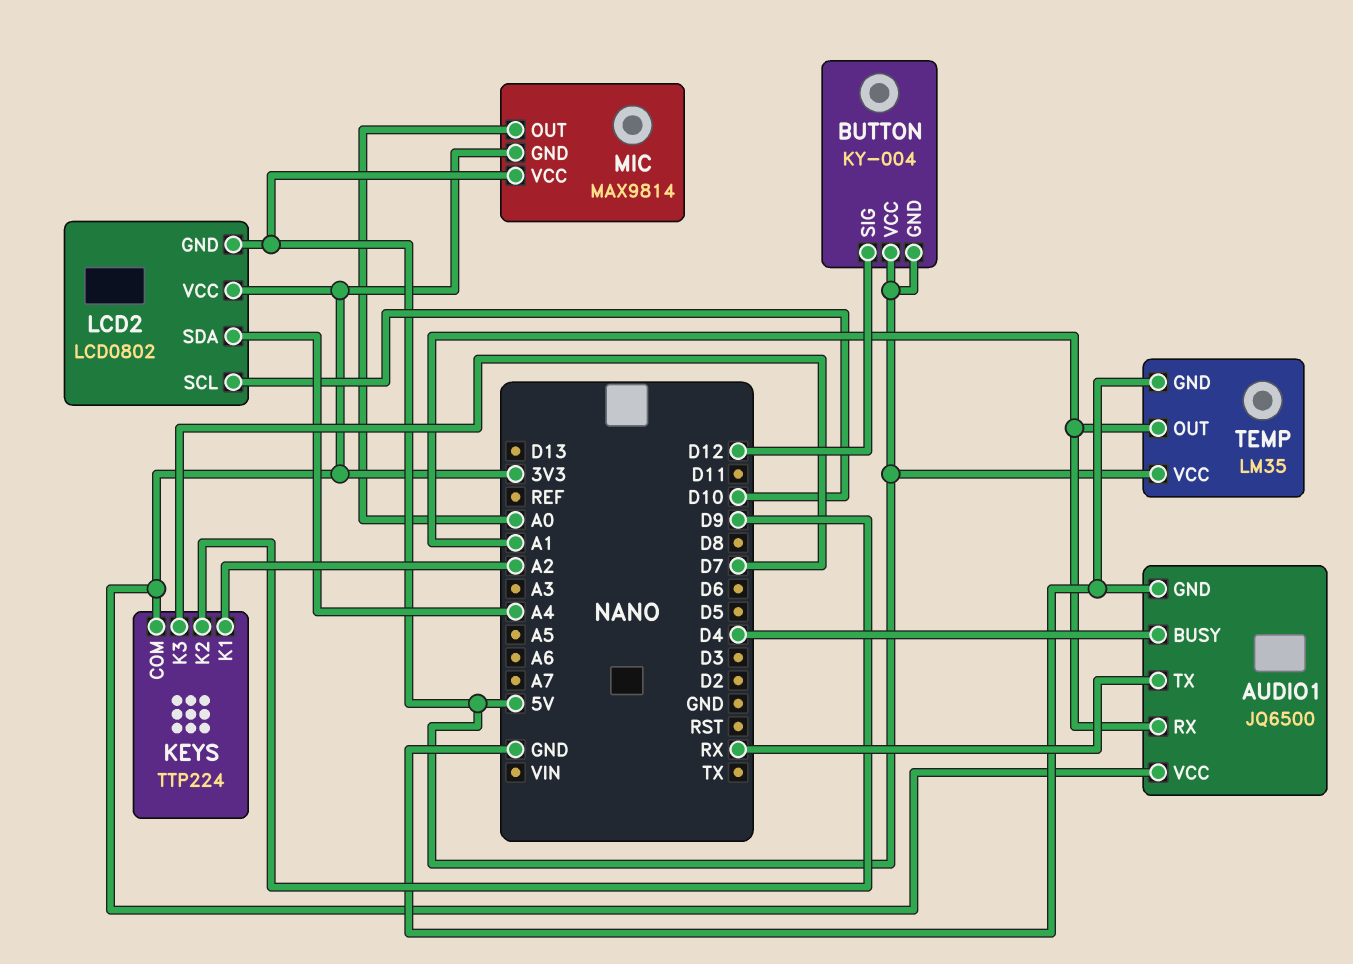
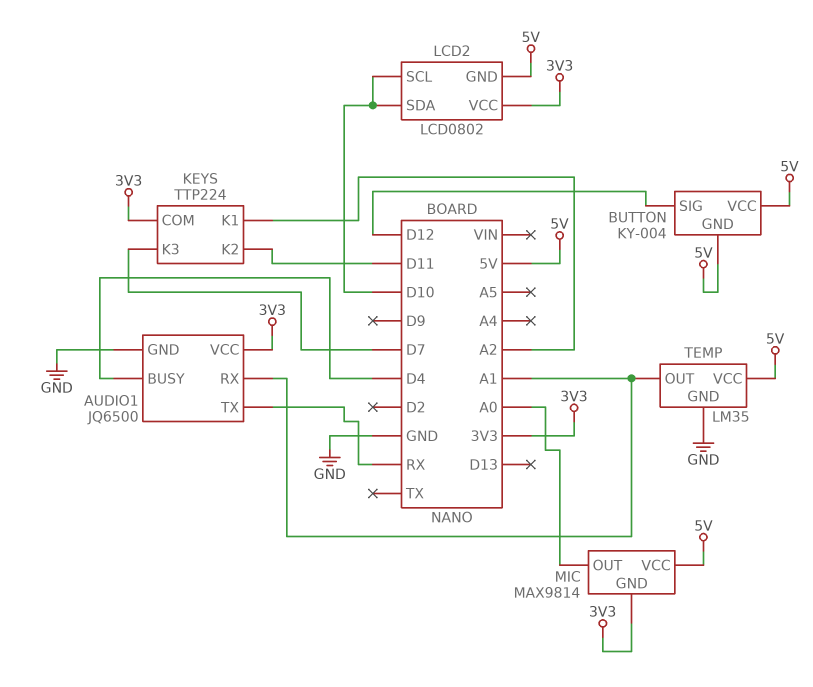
KEYS pin K2: D9 -> D11
LCD2 pin SDA: A4 -> D10

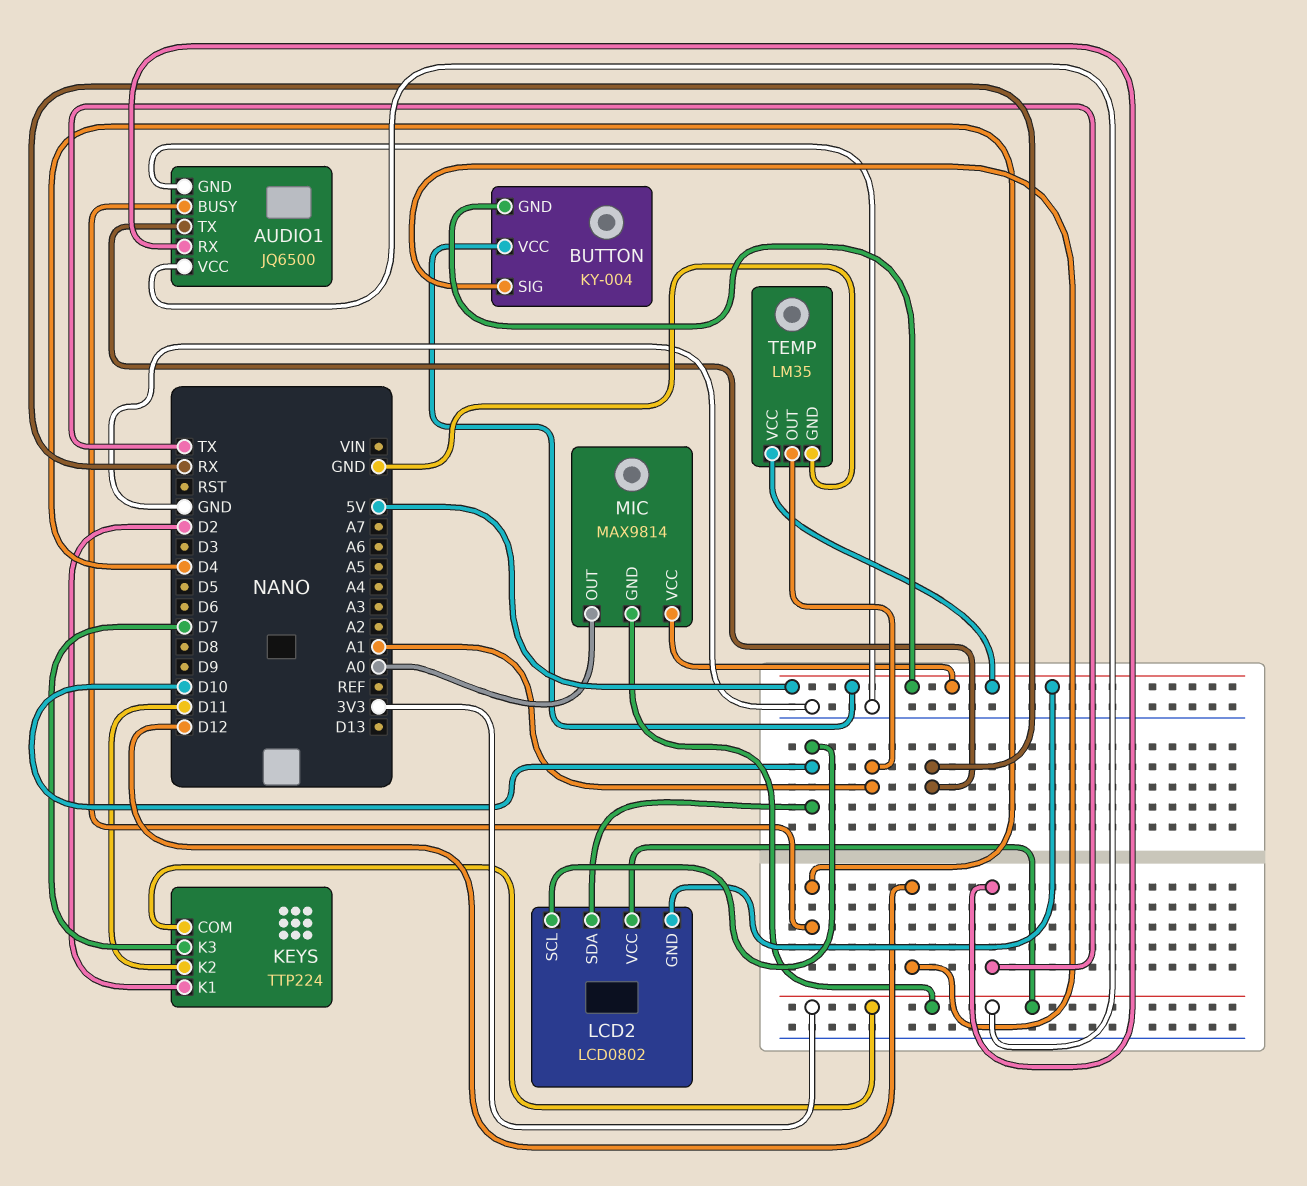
AUDIO1 pin RX: A1 -> TX
KEYS pin K1: A2 -> D2

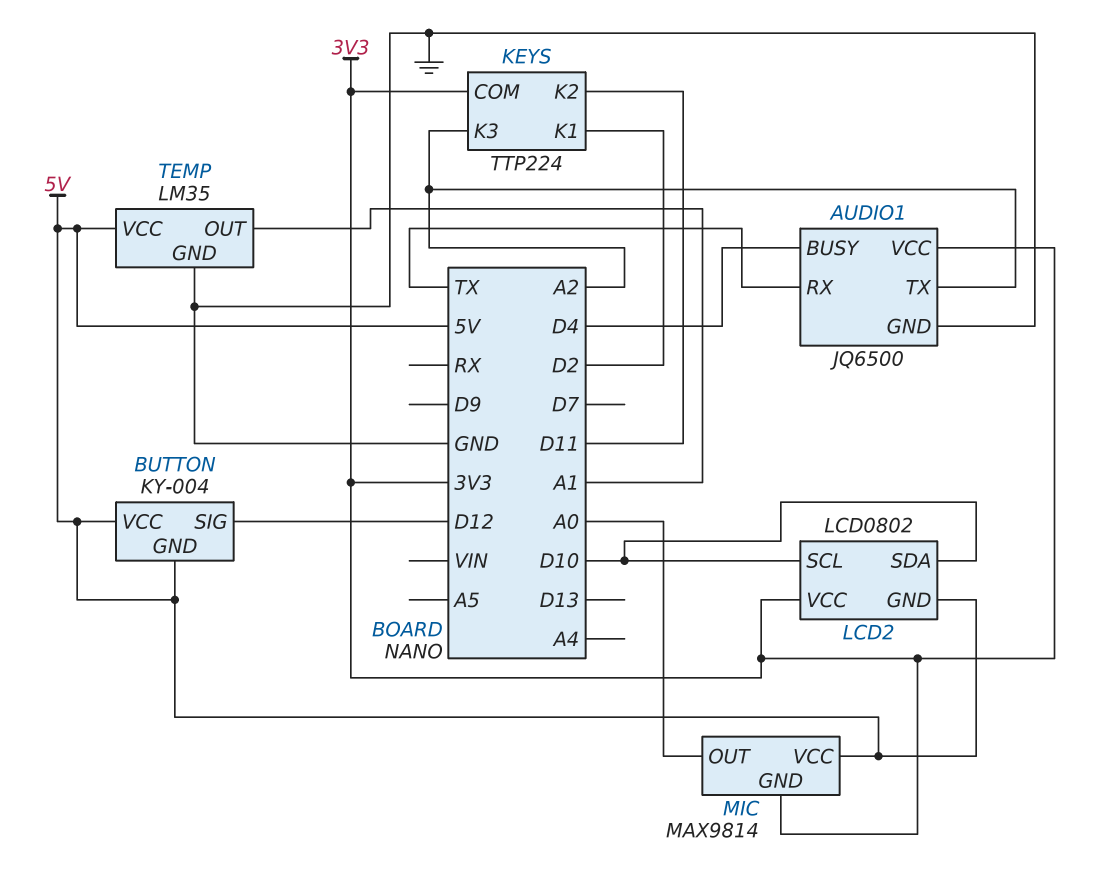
AUDIO1 pin TX: RX -> A2
KEYS pin K3: D7 -> A2

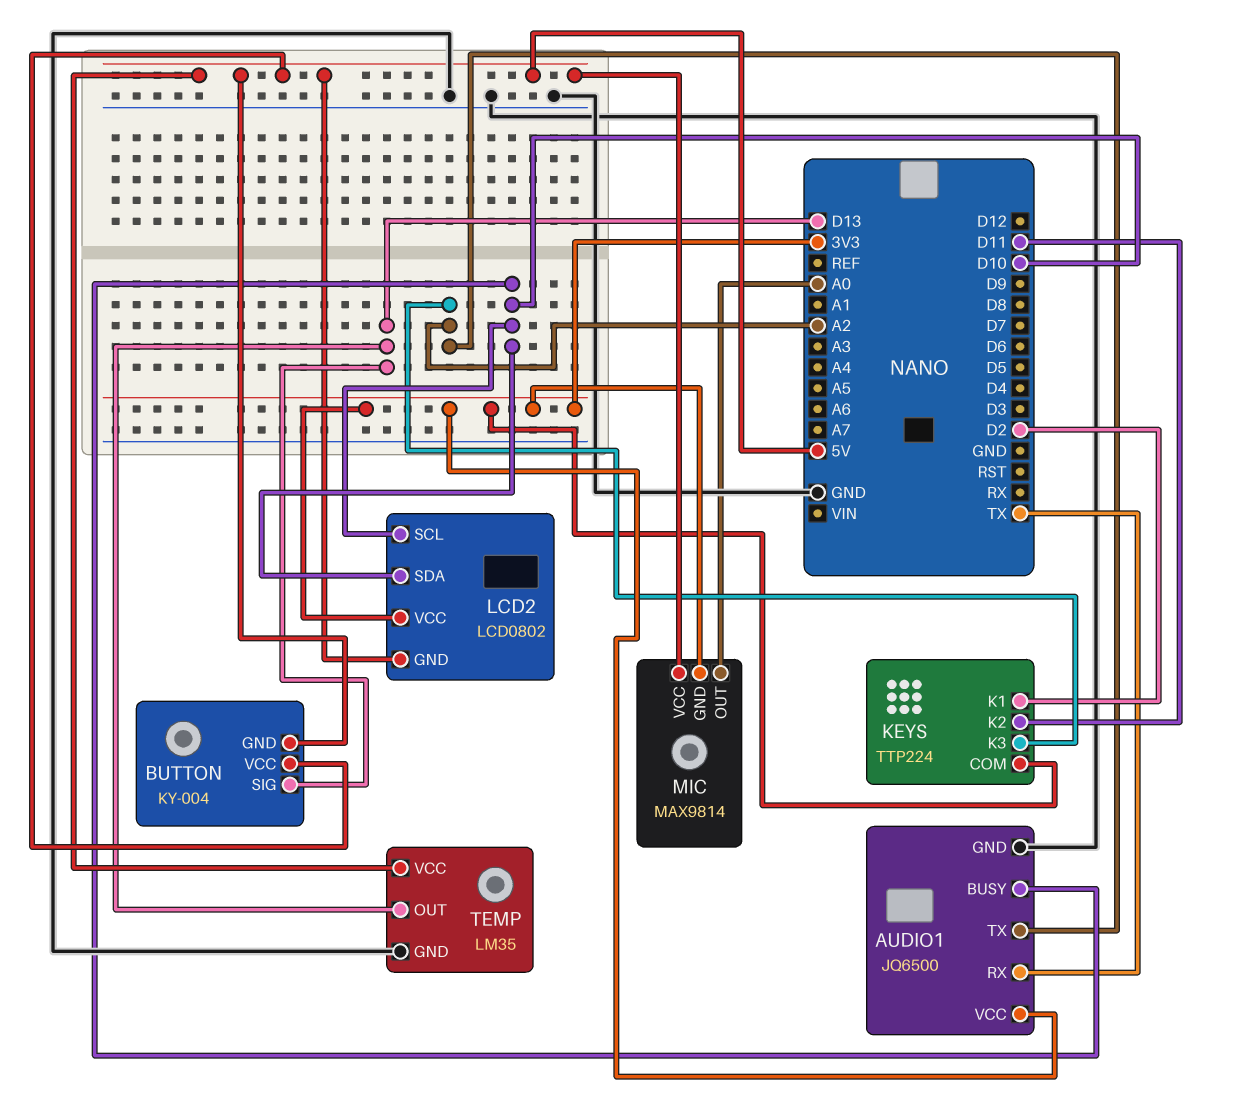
AUDIO1 pin BUSY: D4 -> D10
BUTTON pin SIG: D12 -> D13
TEMP pin OUT: A1 -> D13

